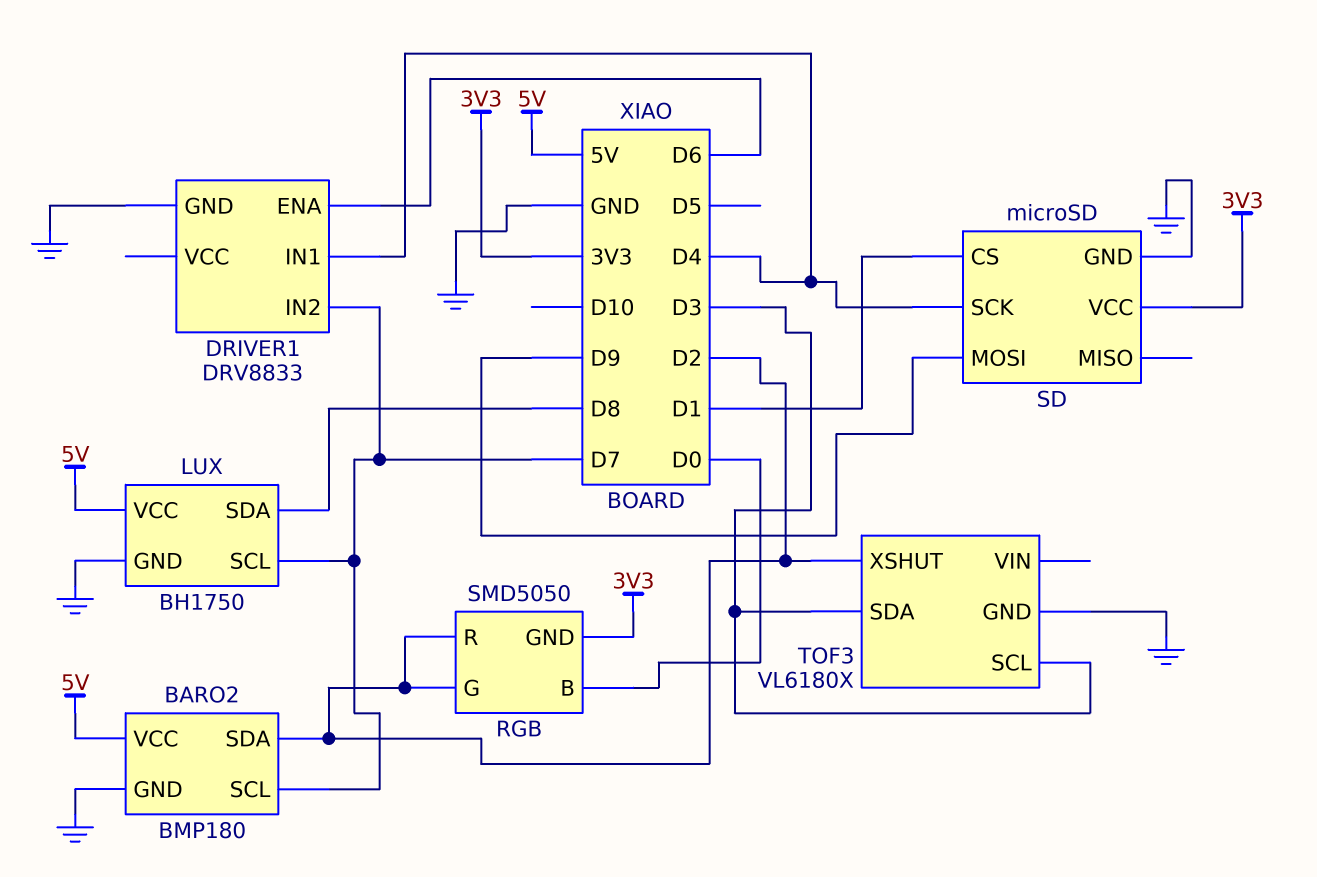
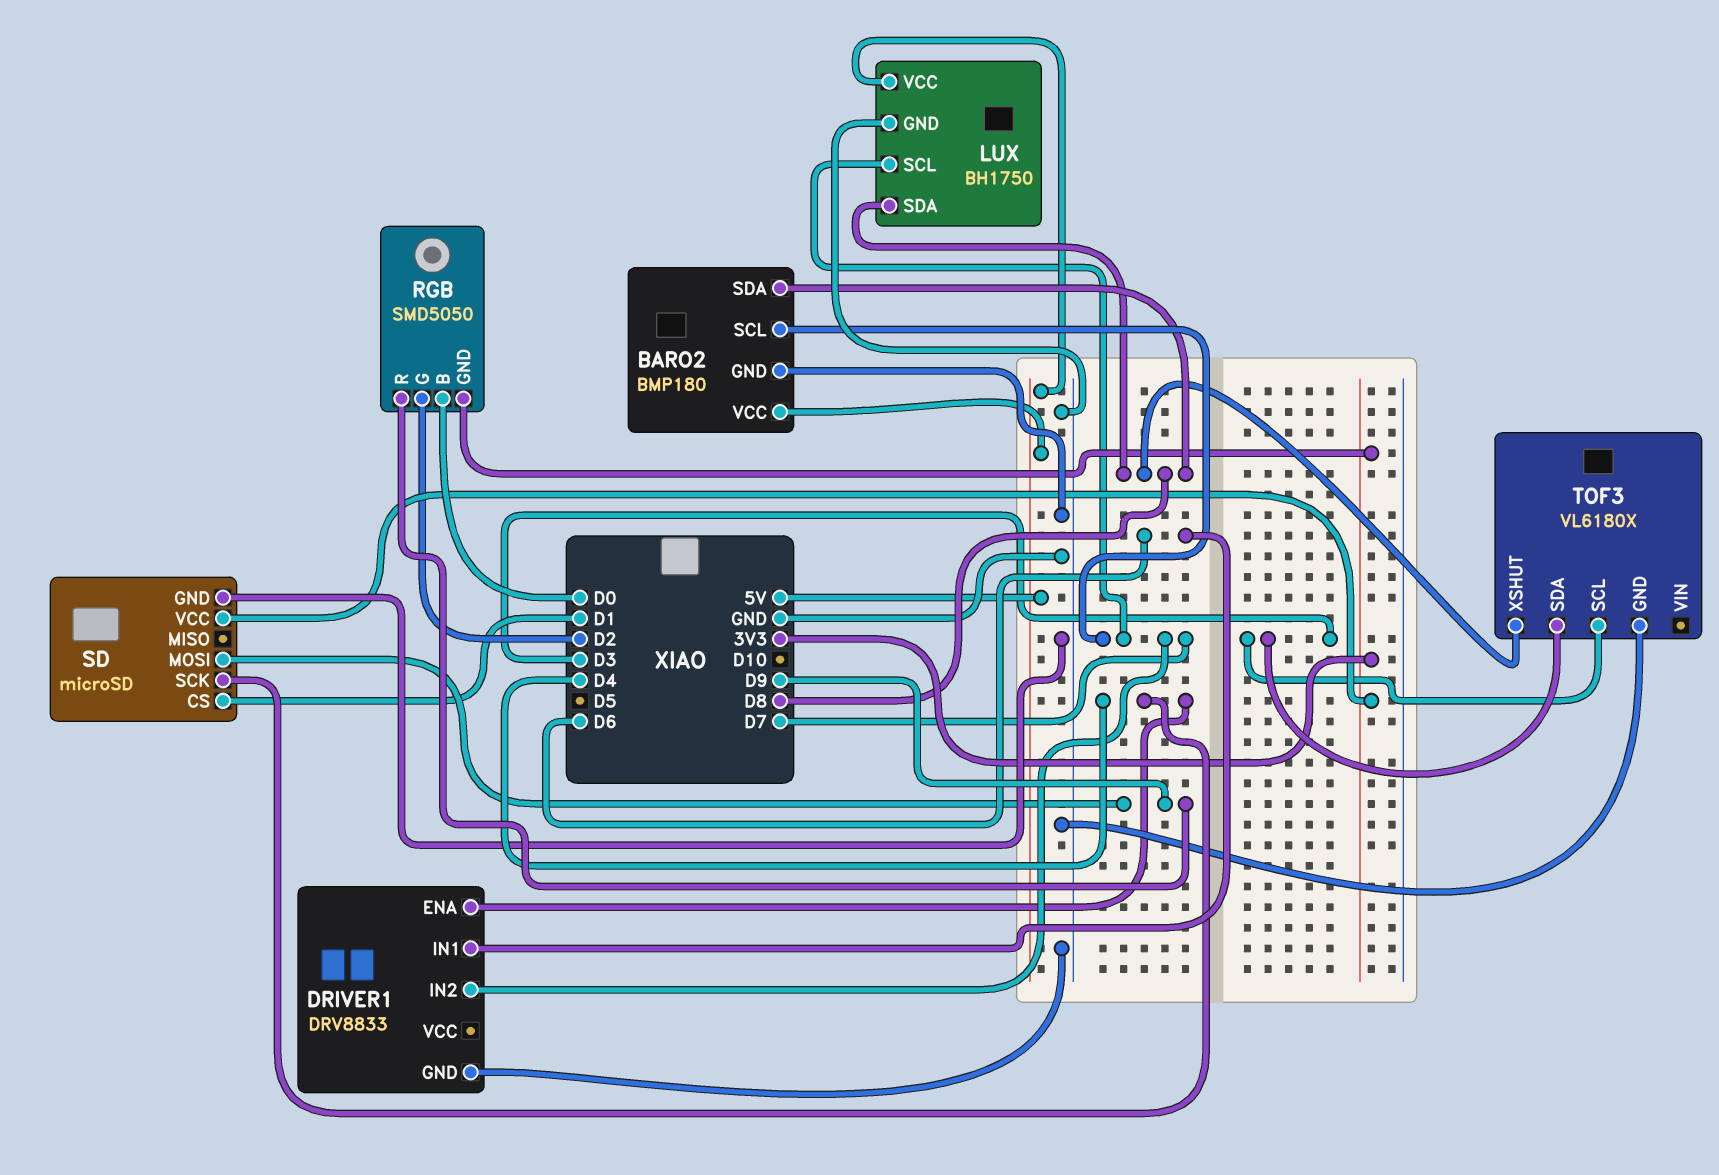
BARO2 pin SDA: D2 -> D8
DRIVER1 pin ENA: D6 -> D4
DRIVER1 pin IN1: D4 -> D6
RGB pin R: D2 -> D9
TOF3 pin XSHUT: D2 -> D8

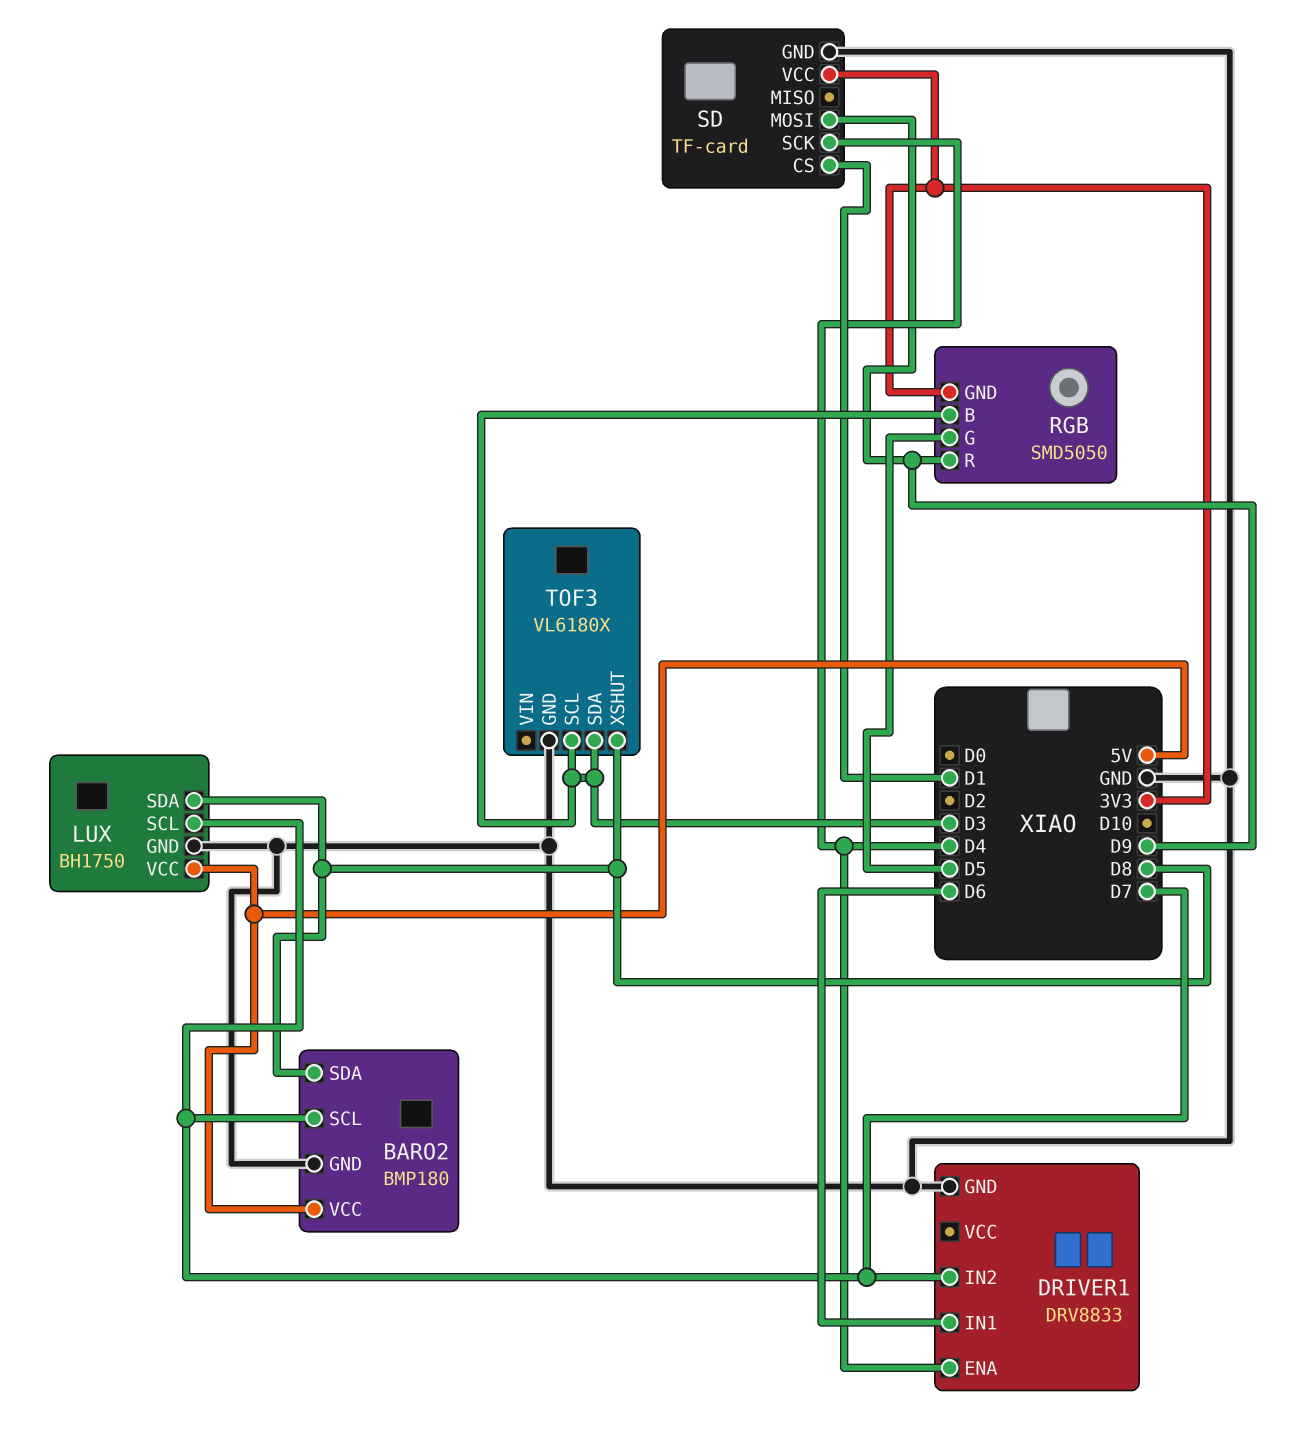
RGB pin B: D0 -> D3
RGB pin G: D2 -> D5
SD: microSD -> TF-card

